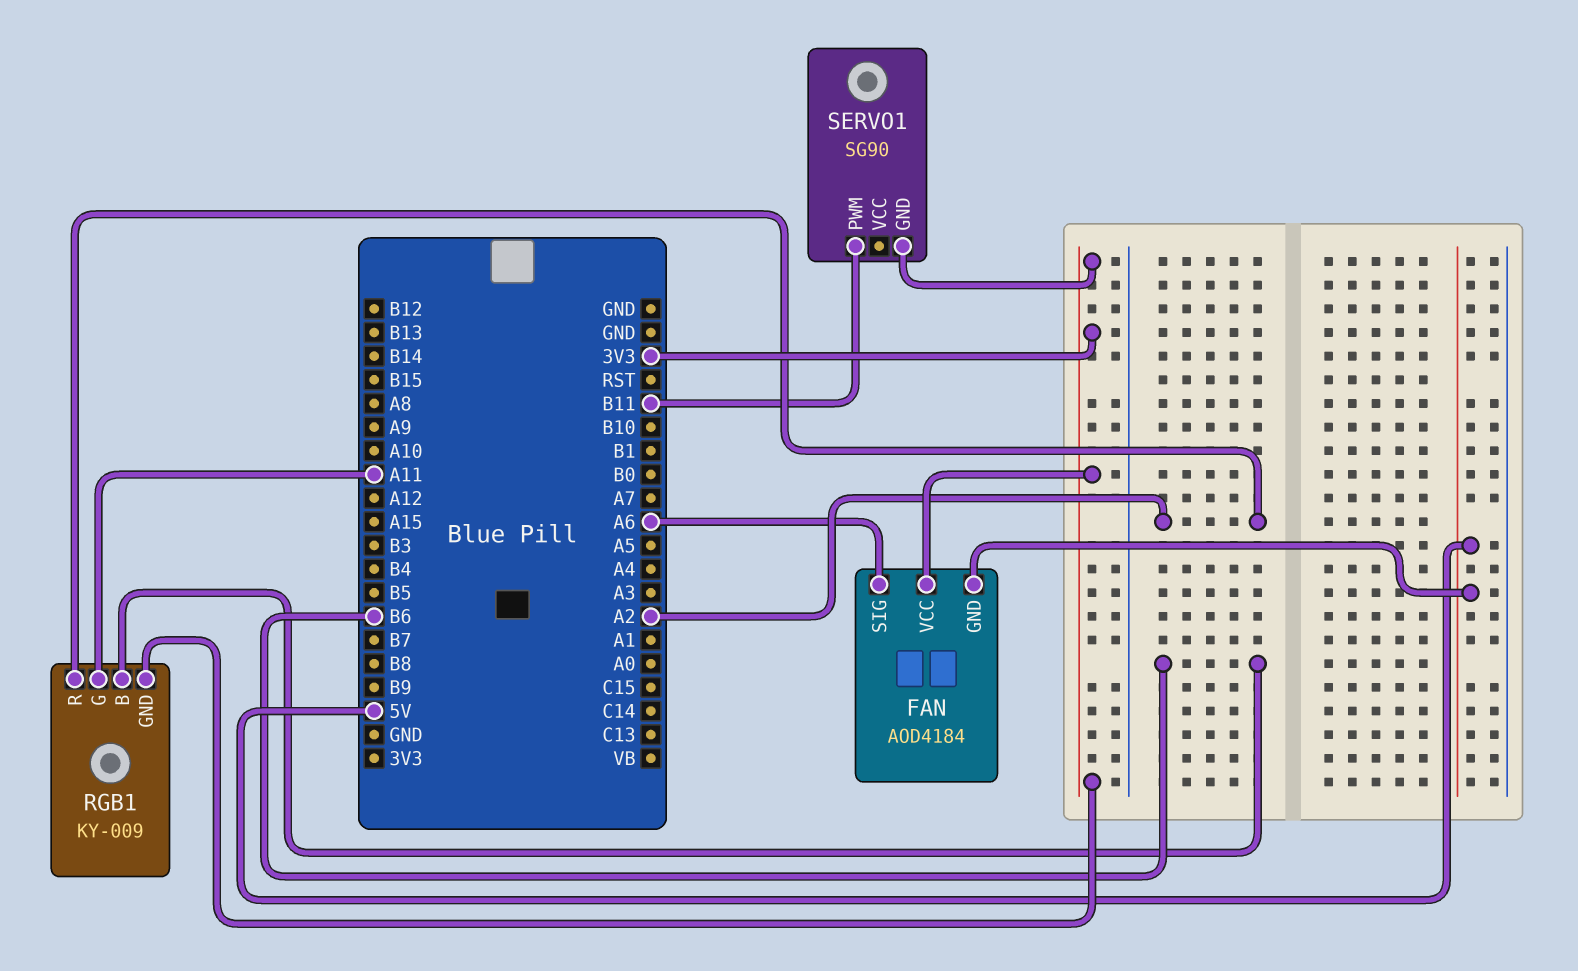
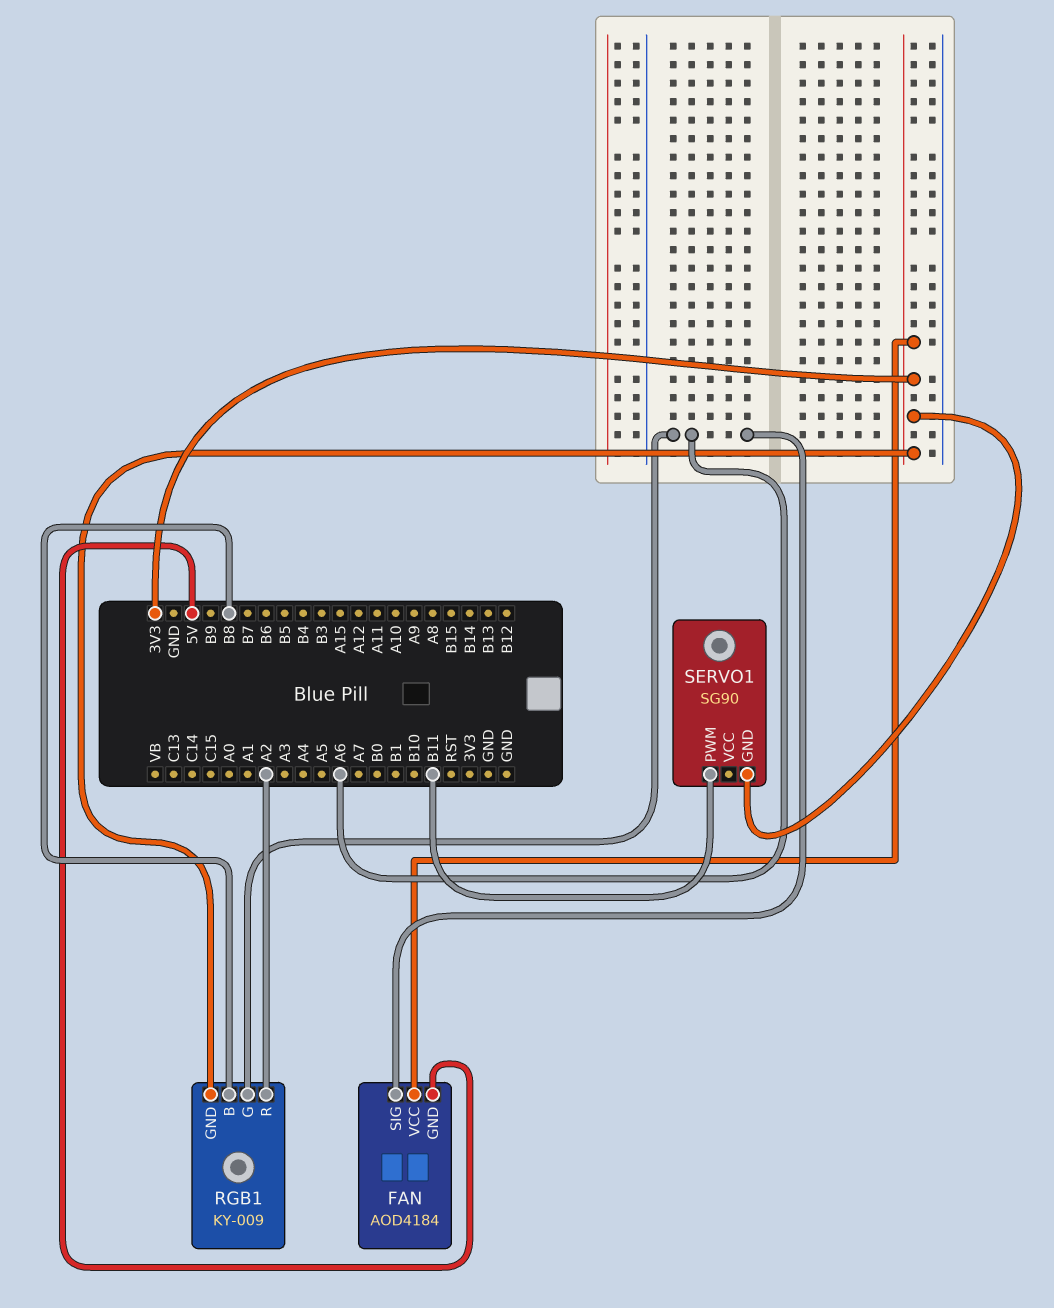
RGB1 pin B: B6 -> B8
RGB1 pin G: A11 -> A6

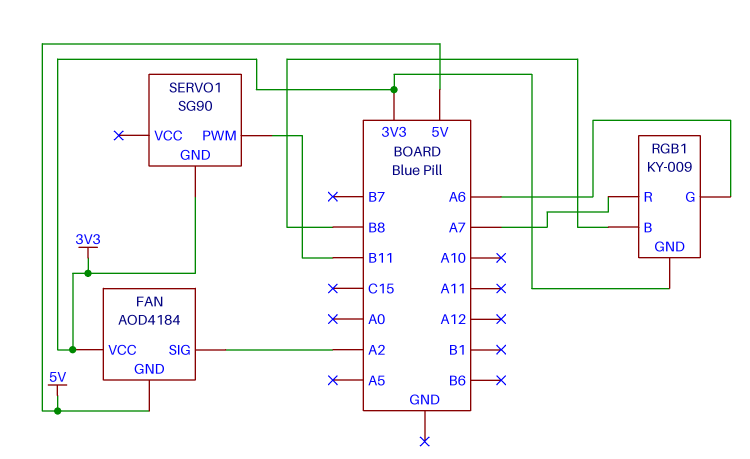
FAN pin SIG: A6 -> A2
RGB1 pin R: A2 -> A7

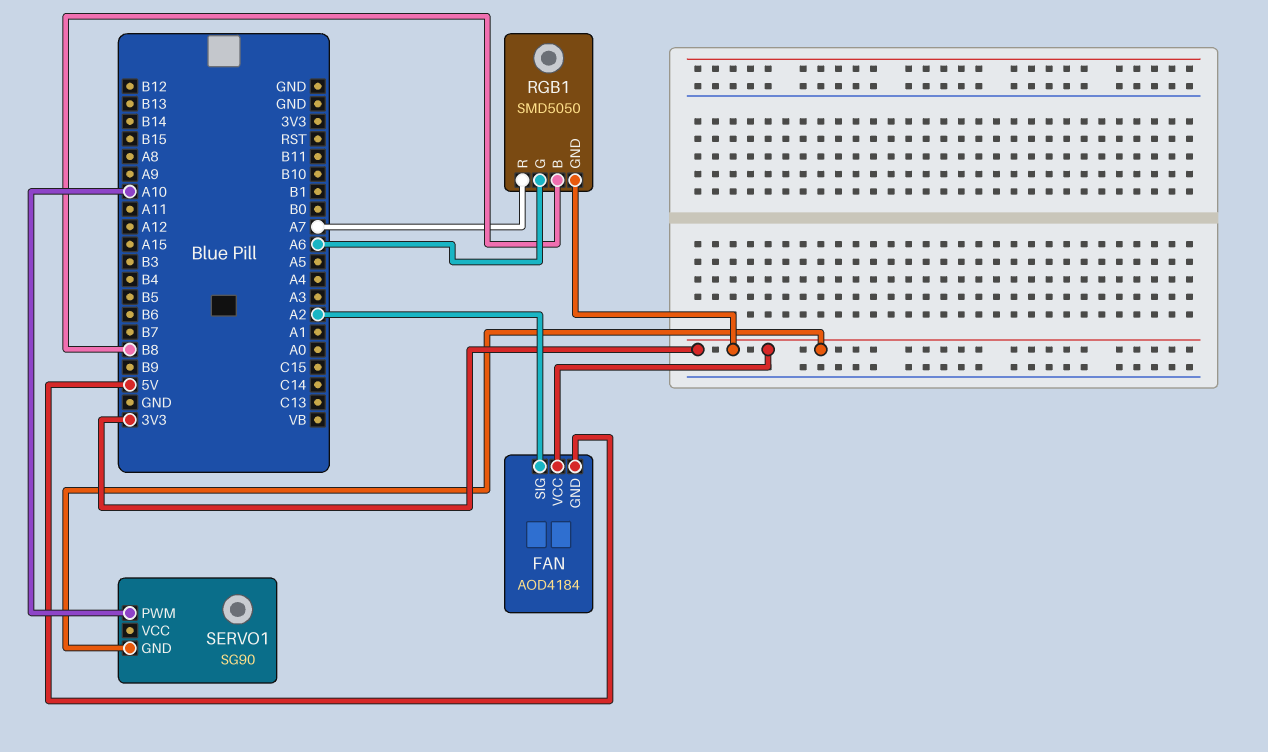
RGB1: KY-009 -> SMD5050
SERVO1 pin PWM: B11 -> A10

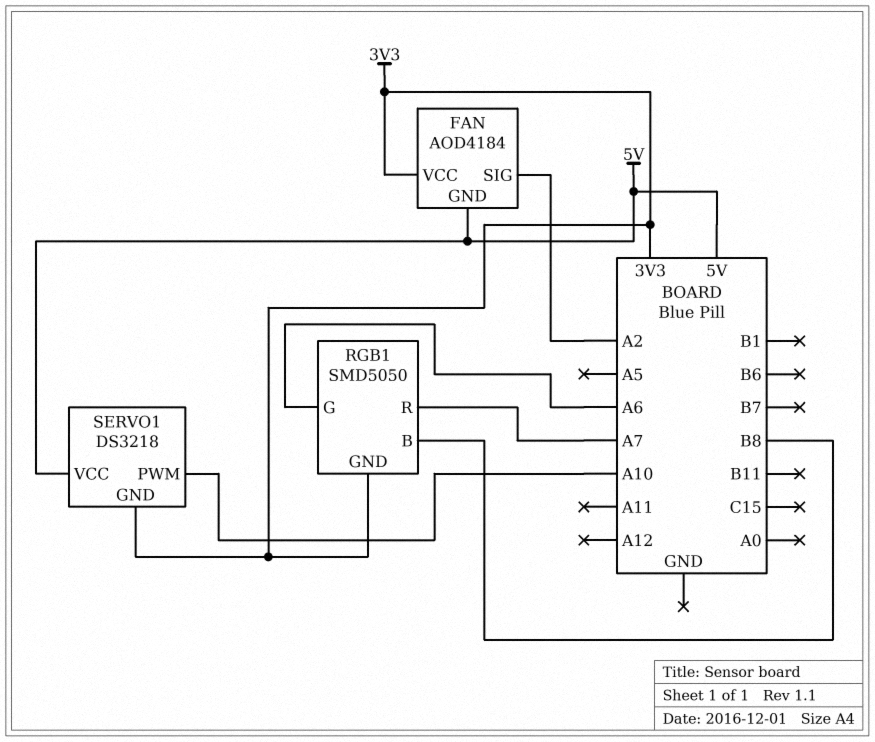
SERVO1: SG90 -> DS3218
SERVO1 pin VCC: none -> 5V

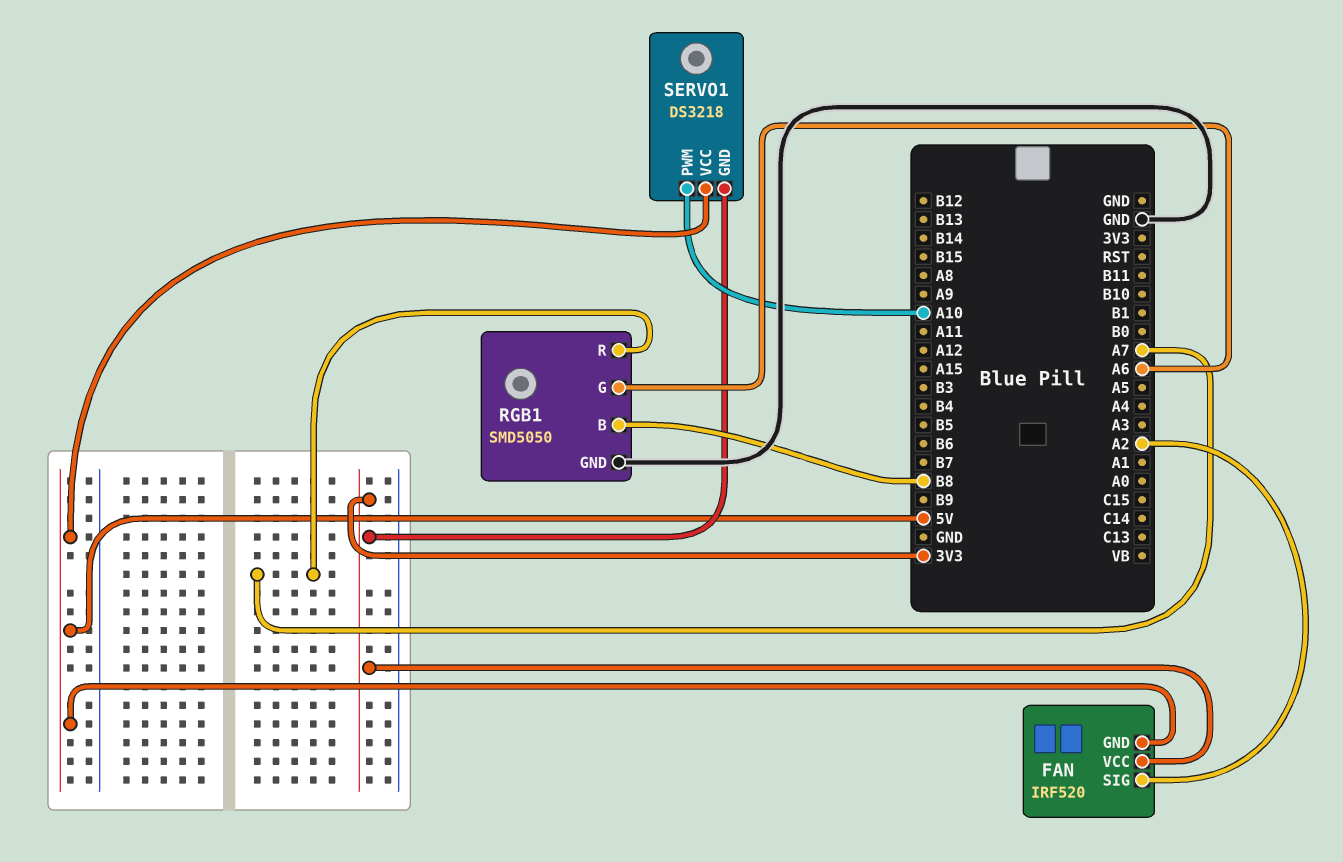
FAN: AOD4184 -> IRF520
RGB1 pin GND: 3V3 -> GND

